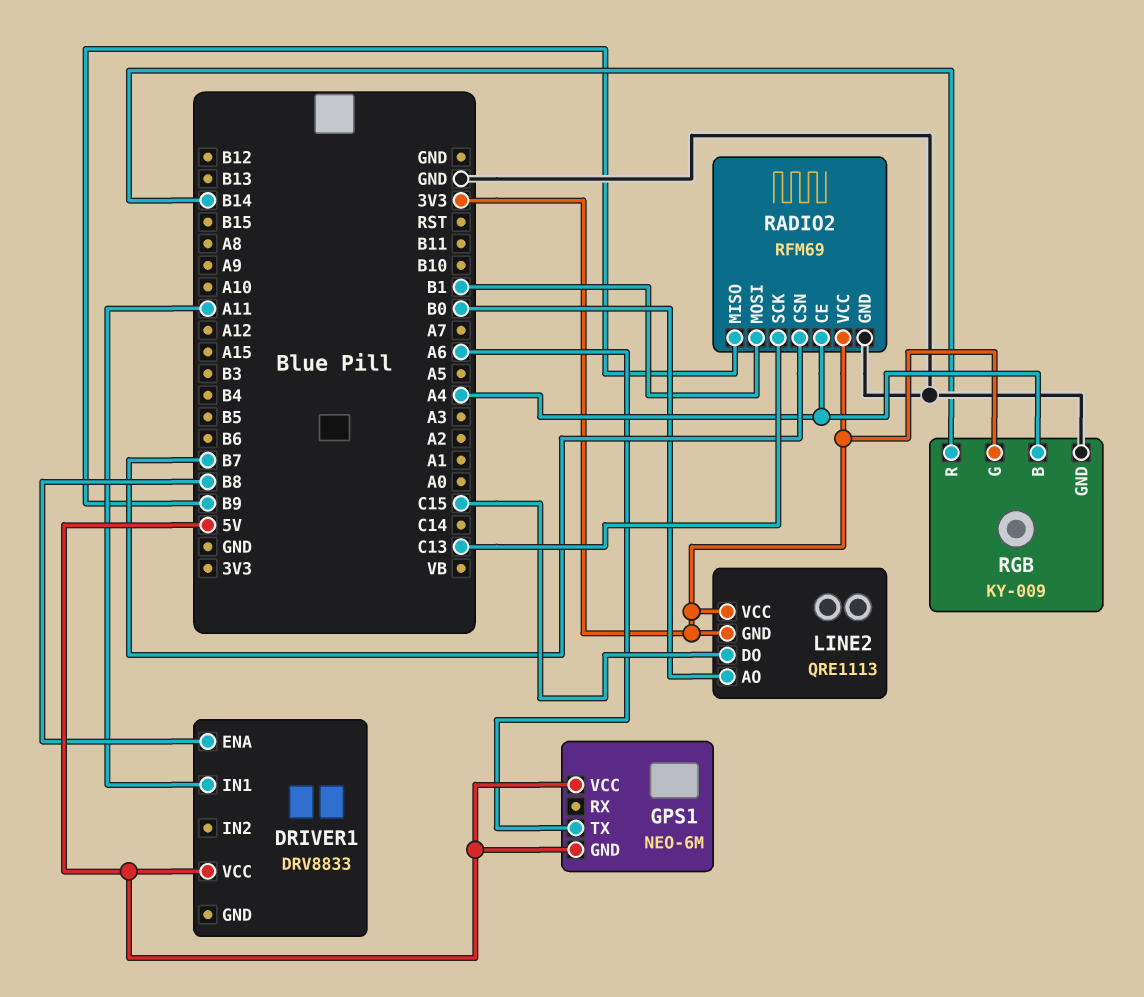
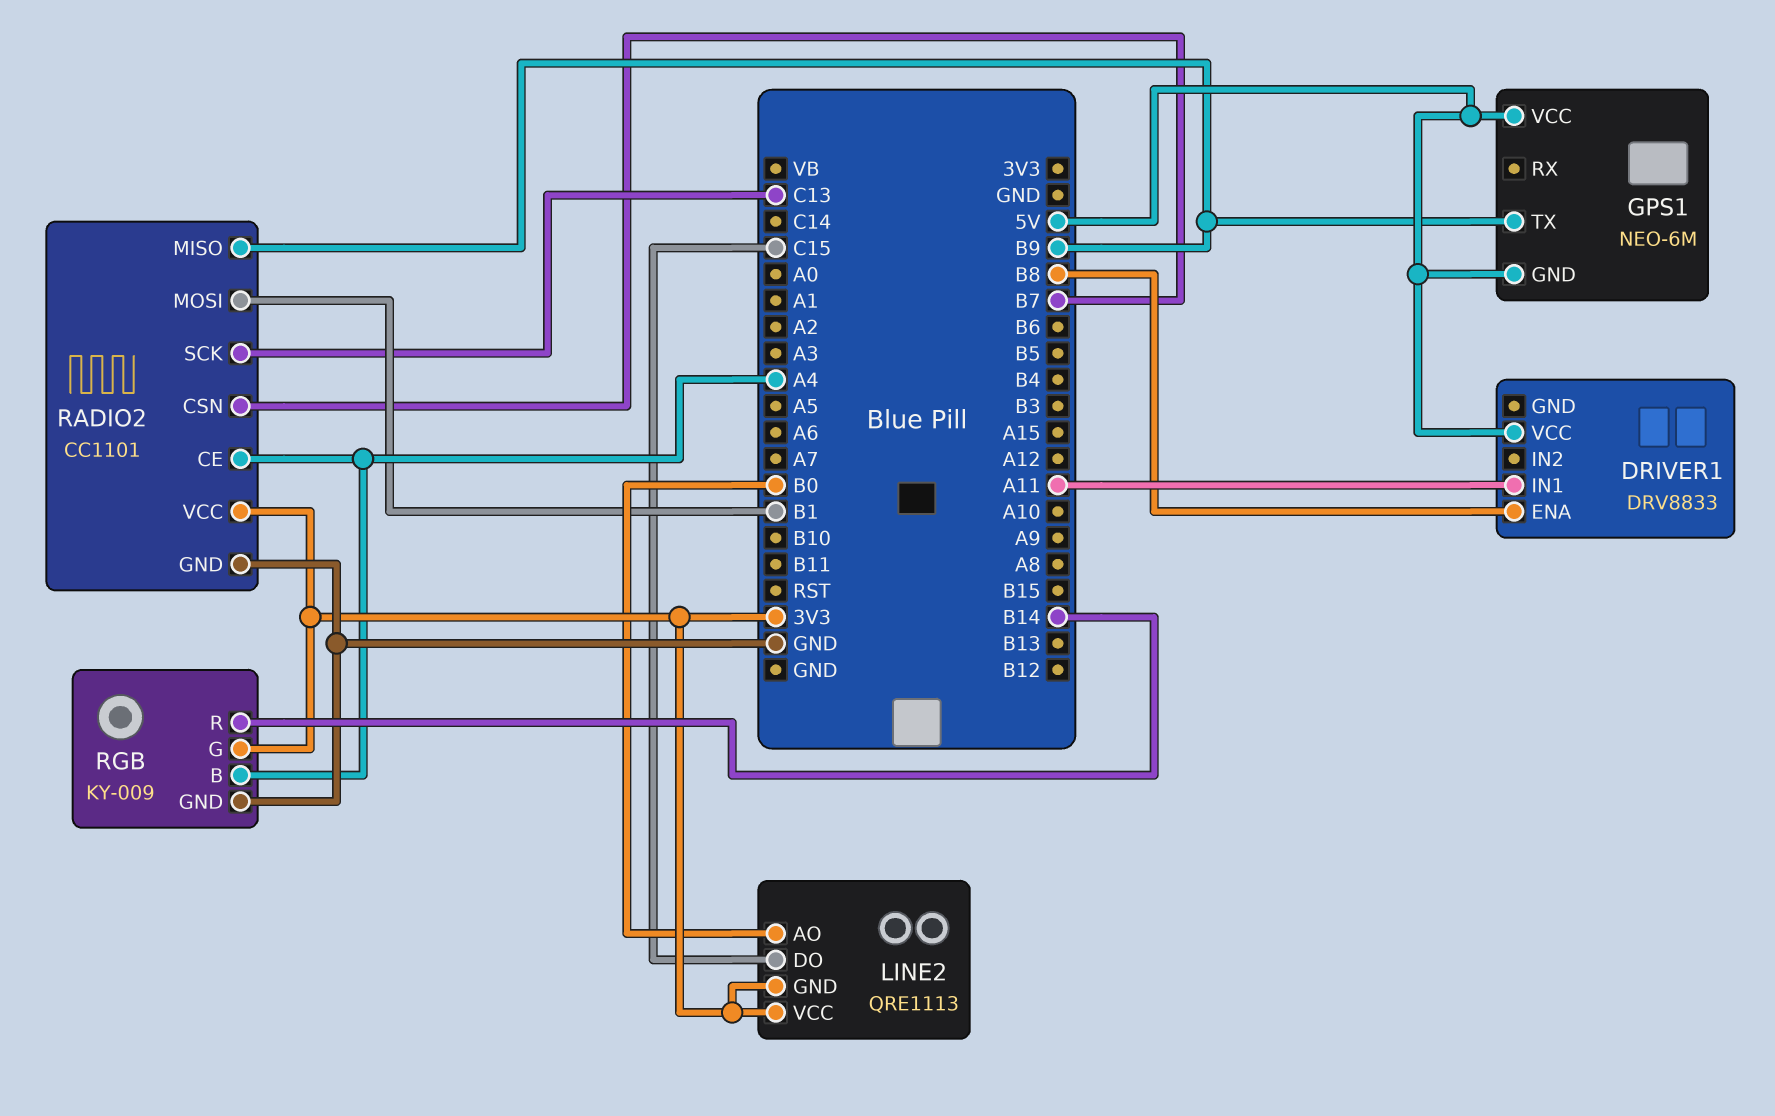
GPS1 pin TX: A6 -> B9
RADIO2: RFM69 -> CC1101

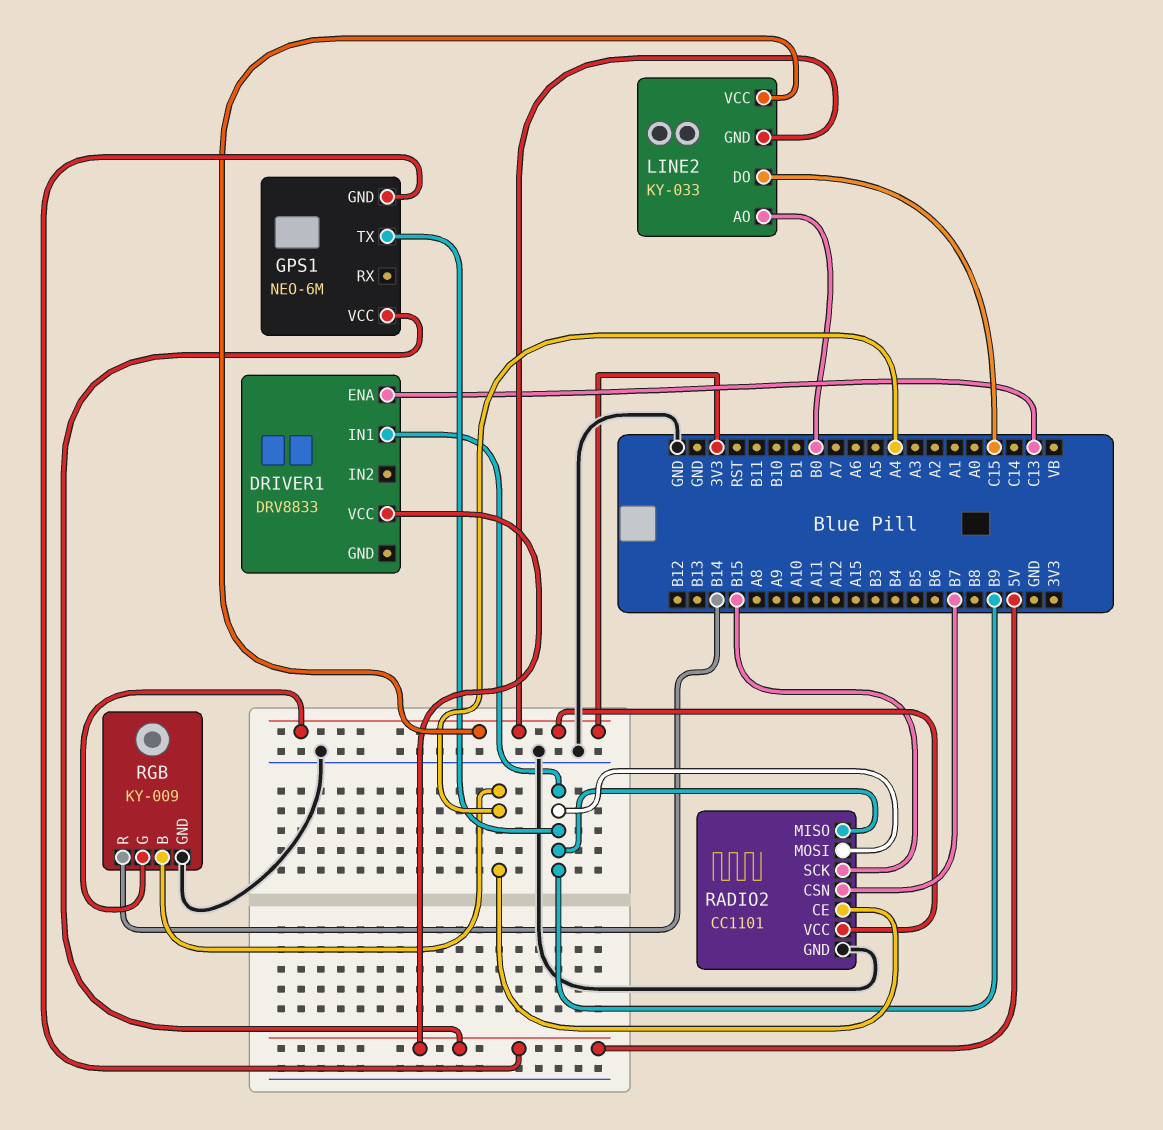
DRIVER1 pin ENA: B8 -> C13
DRIVER1 pin IN1: A11 -> B9
LINE2: QRE1113 -> KY-033
RADIO2 pin MOSI: B1 -> B9
RADIO2 pin SCK: C13 -> B15

